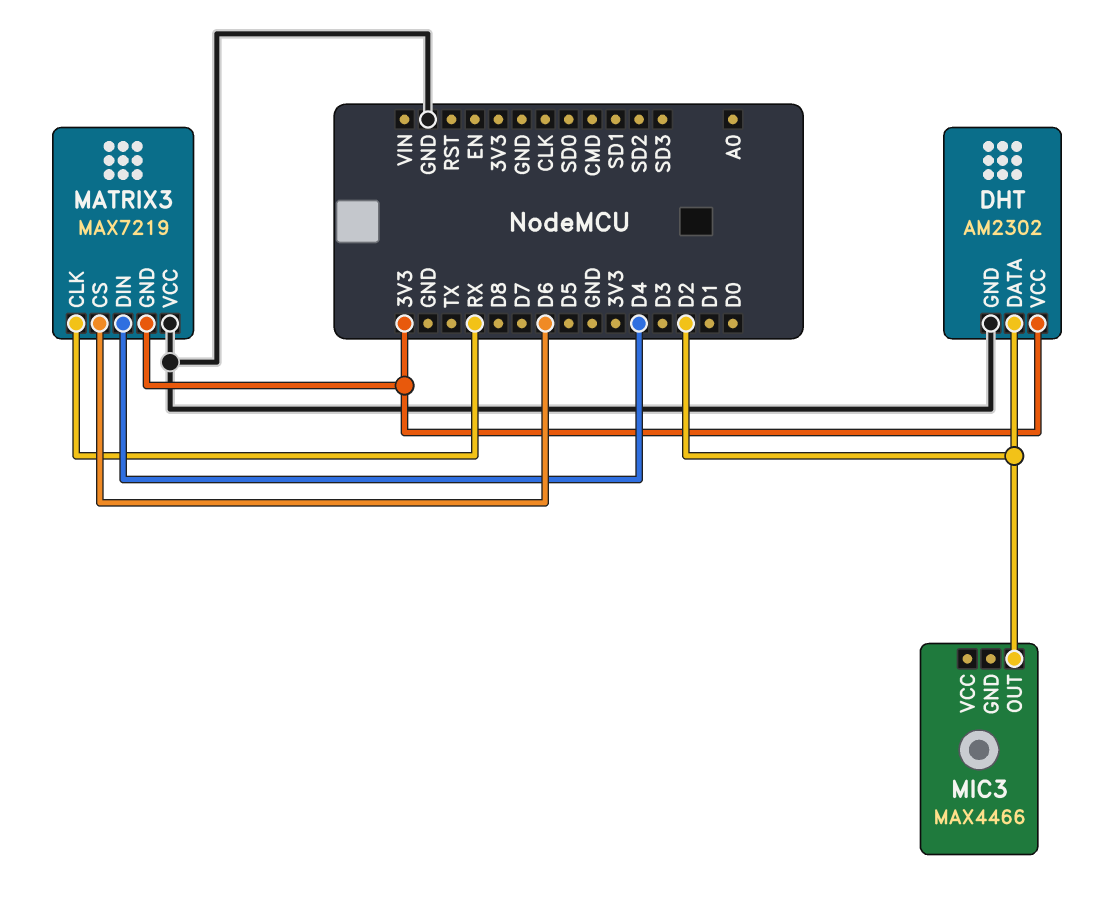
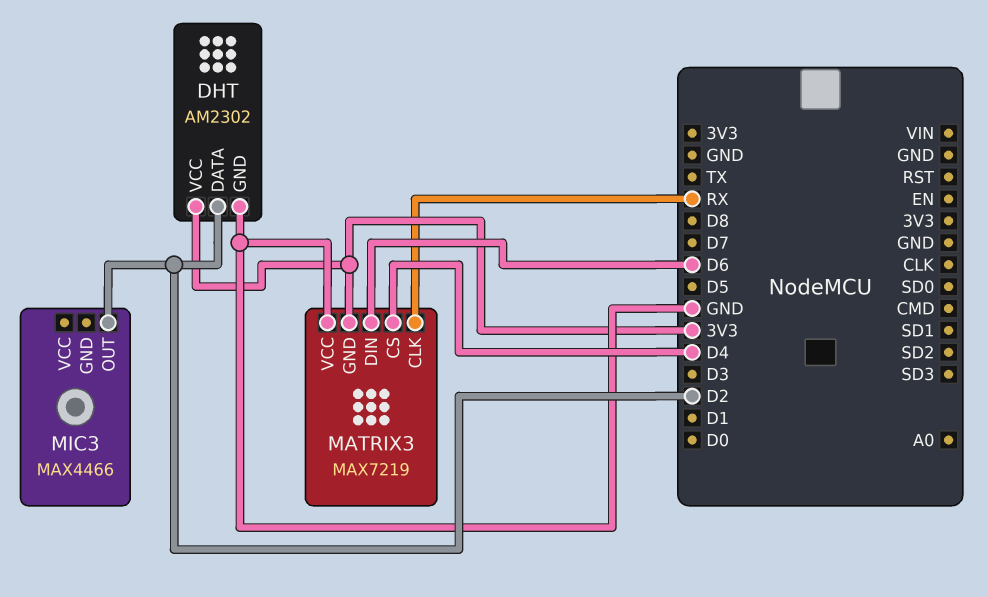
MATRIX3 pin CS: D6 -> D4
MATRIX3 pin DIN: D4 -> D6

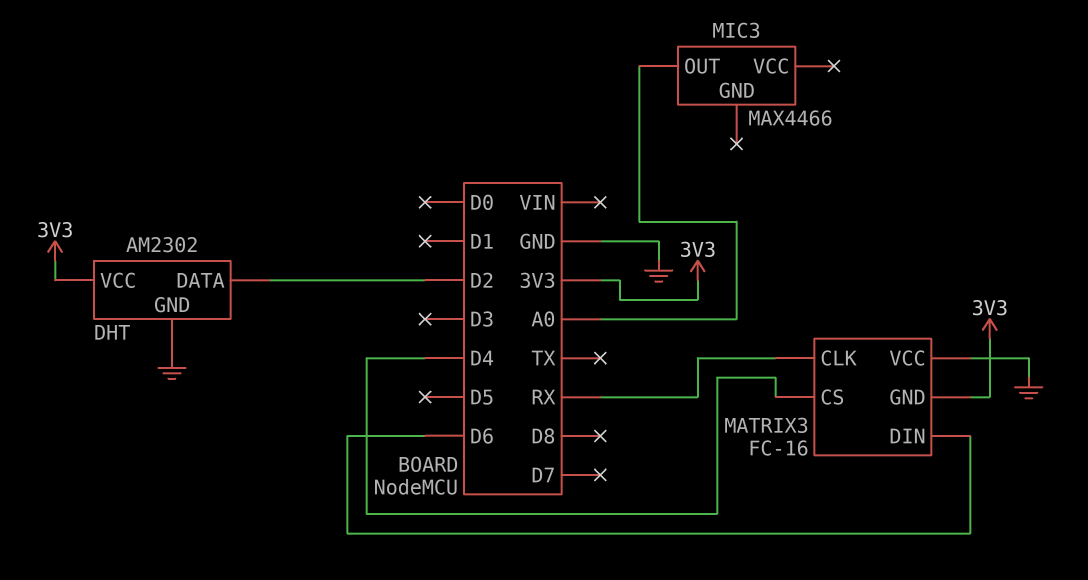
MATRIX3: MAX7219 -> FC-16
MIC3 pin OUT: D2 -> A0

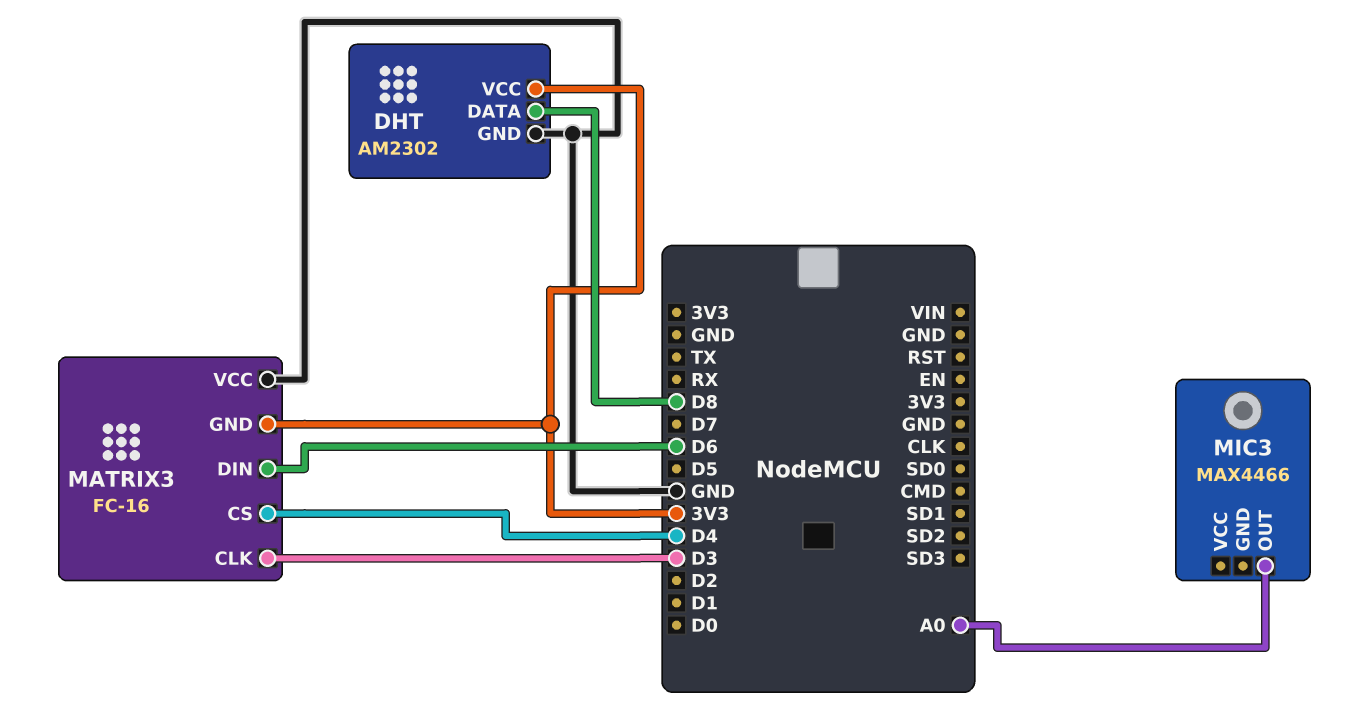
DHT pin DATA: D2 -> D8
MATRIX3 pin CLK: RX -> D3

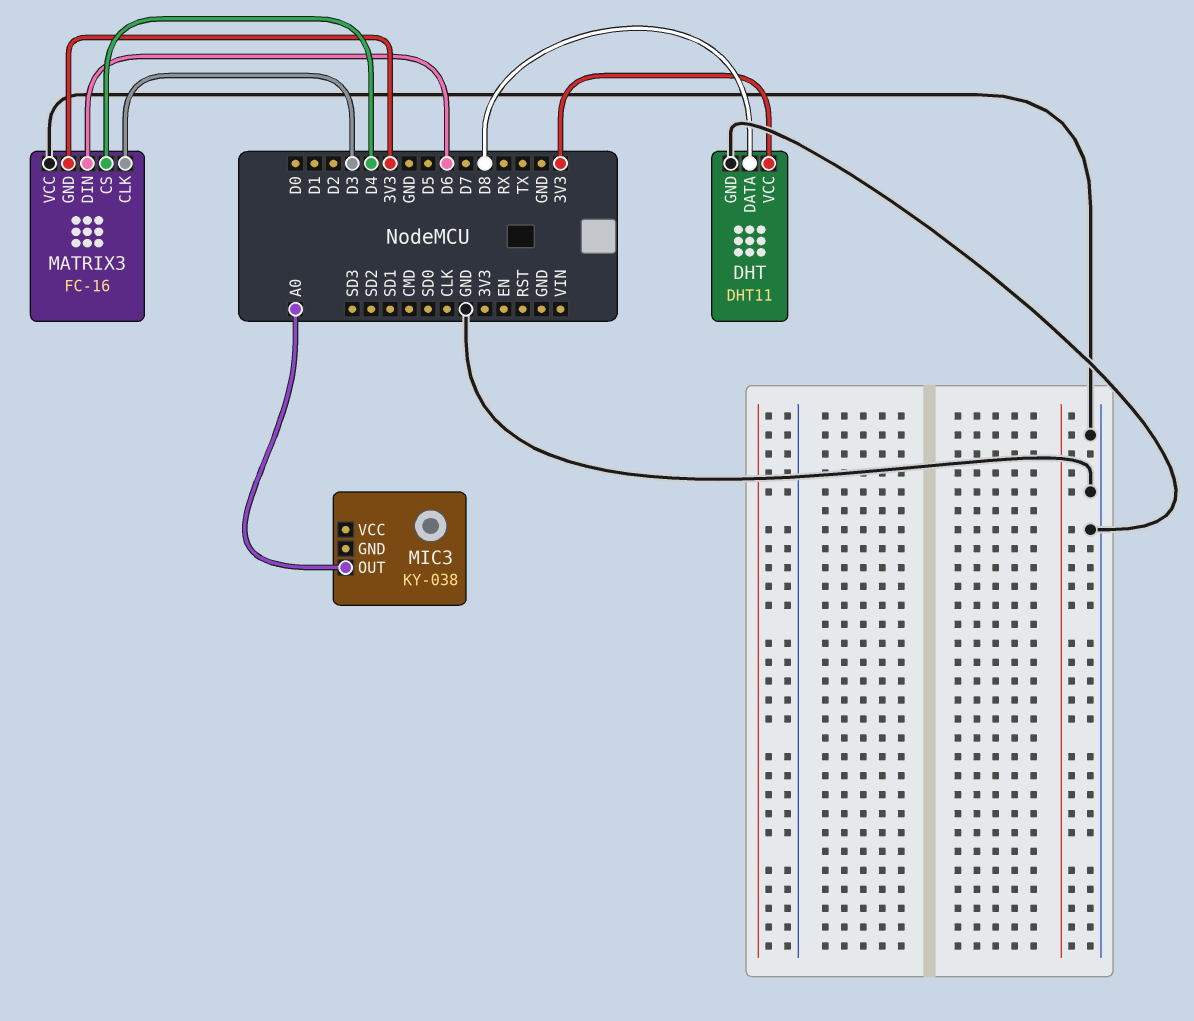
DHT: AM2302 -> DHT11
MIC3: MAX4466 -> KY-038

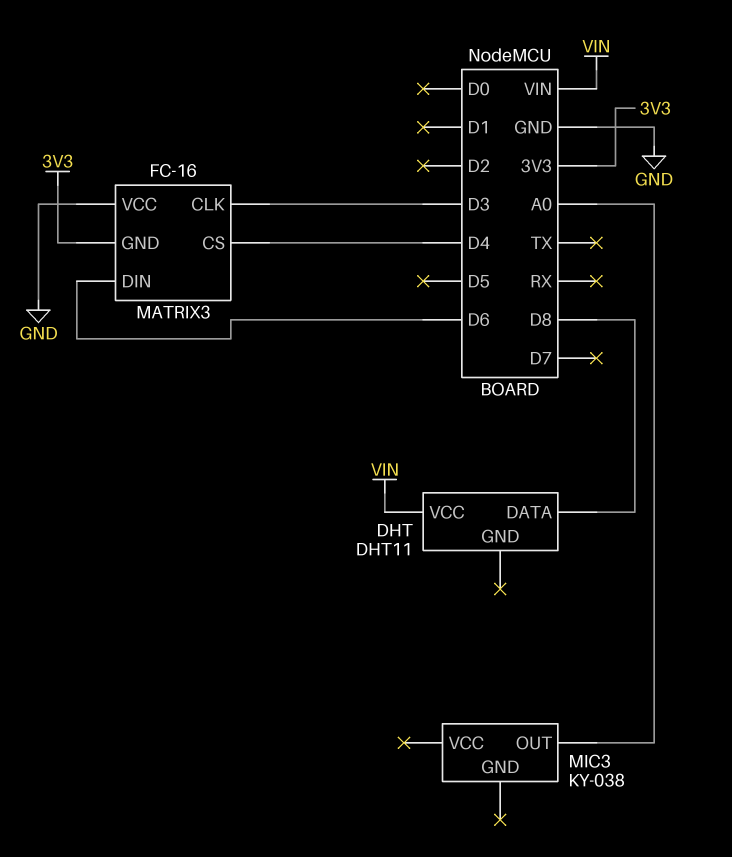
DHT pin GND: GND -> none
DHT pin VCC: 3V3 -> VIN

